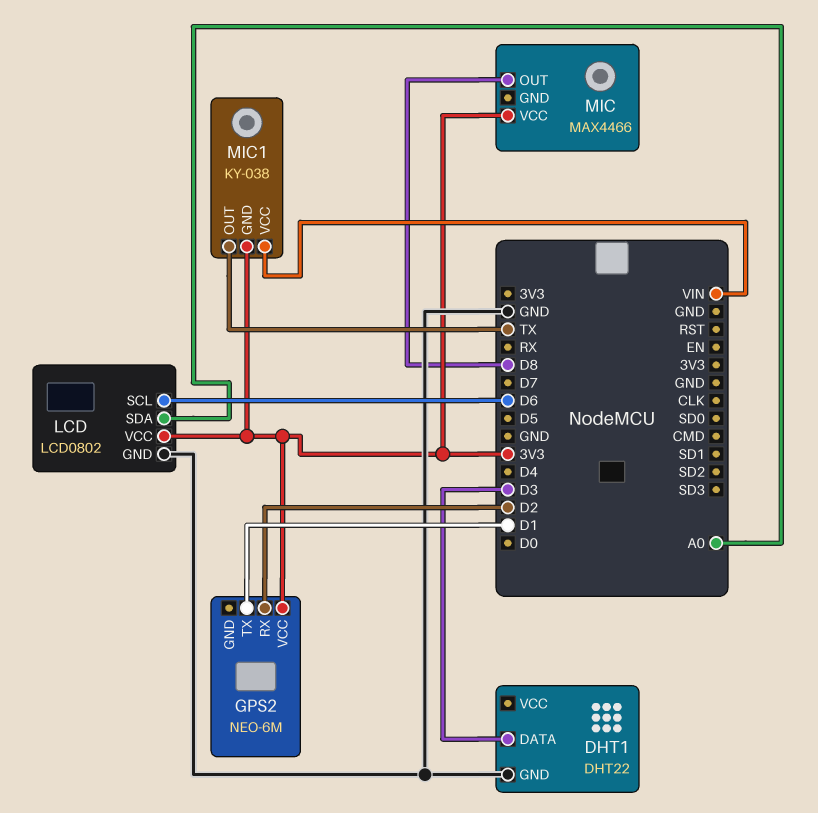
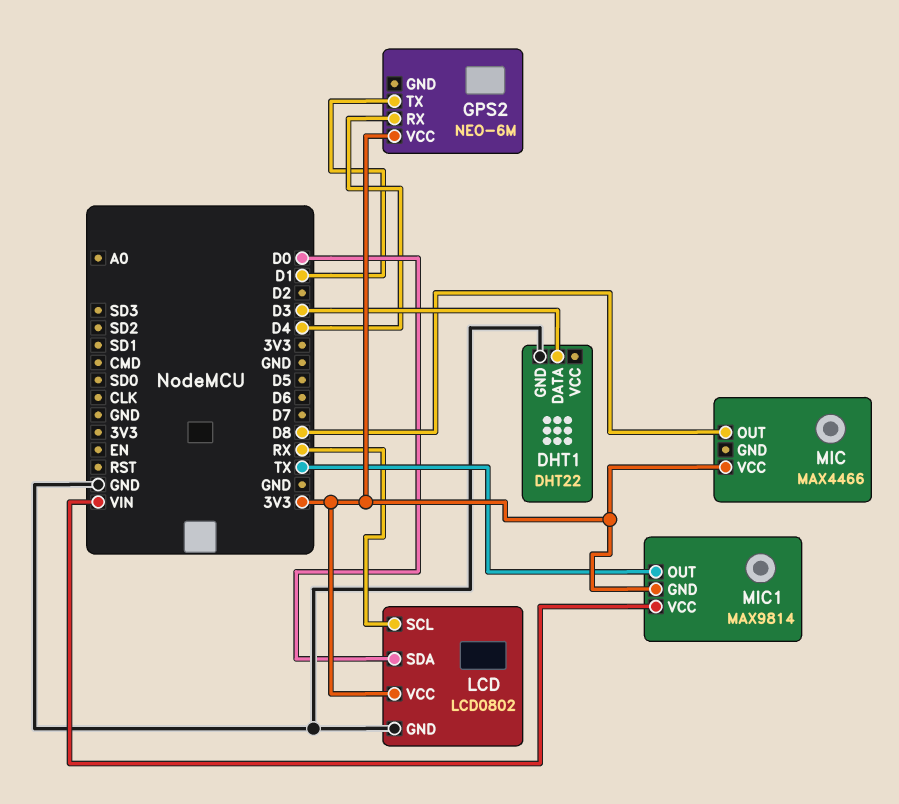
GPS2 pin RX: D2 -> D4
LCD pin SCL: D6 -> RX
LCD pin SDA: A0 -> D0
MIC1: KY-038 -> MAX9814

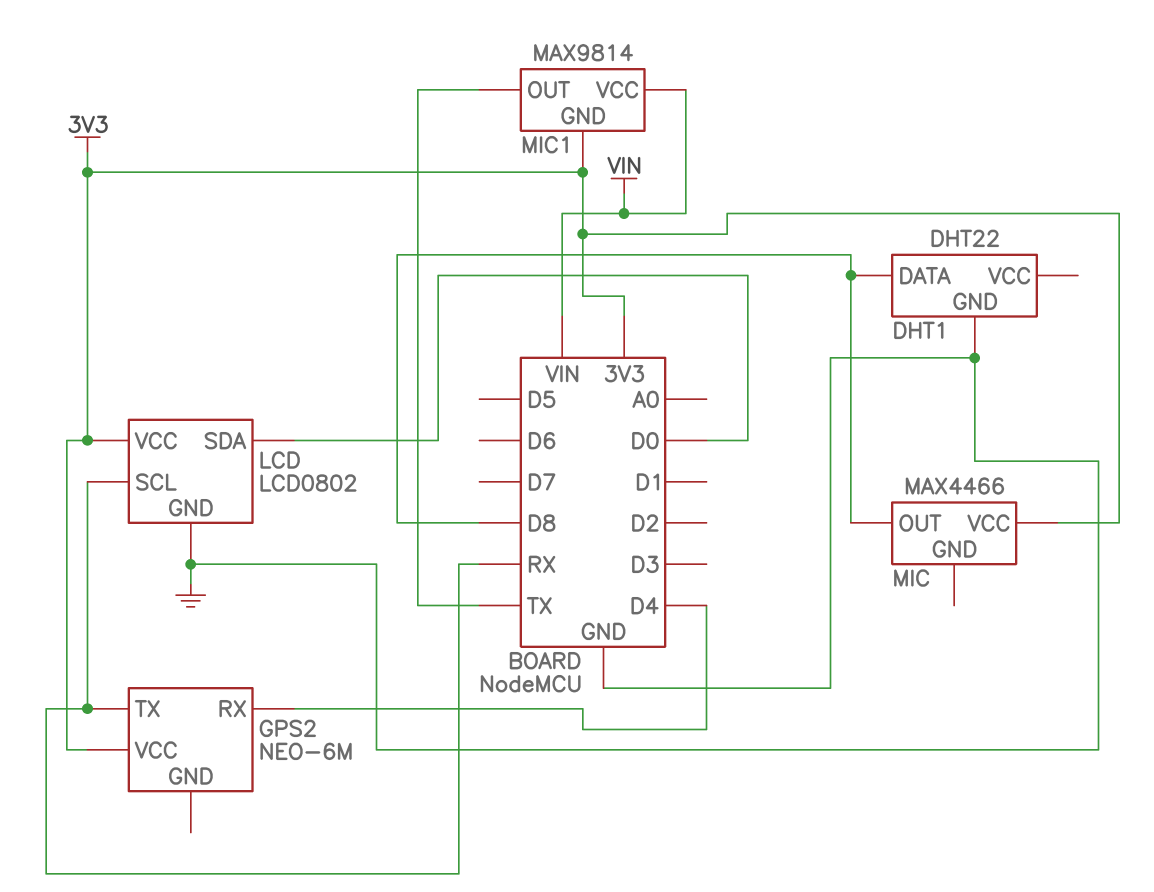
DHT1 pin DATA: D3 -> D8
GPS2 pin TX: D1 -> RX

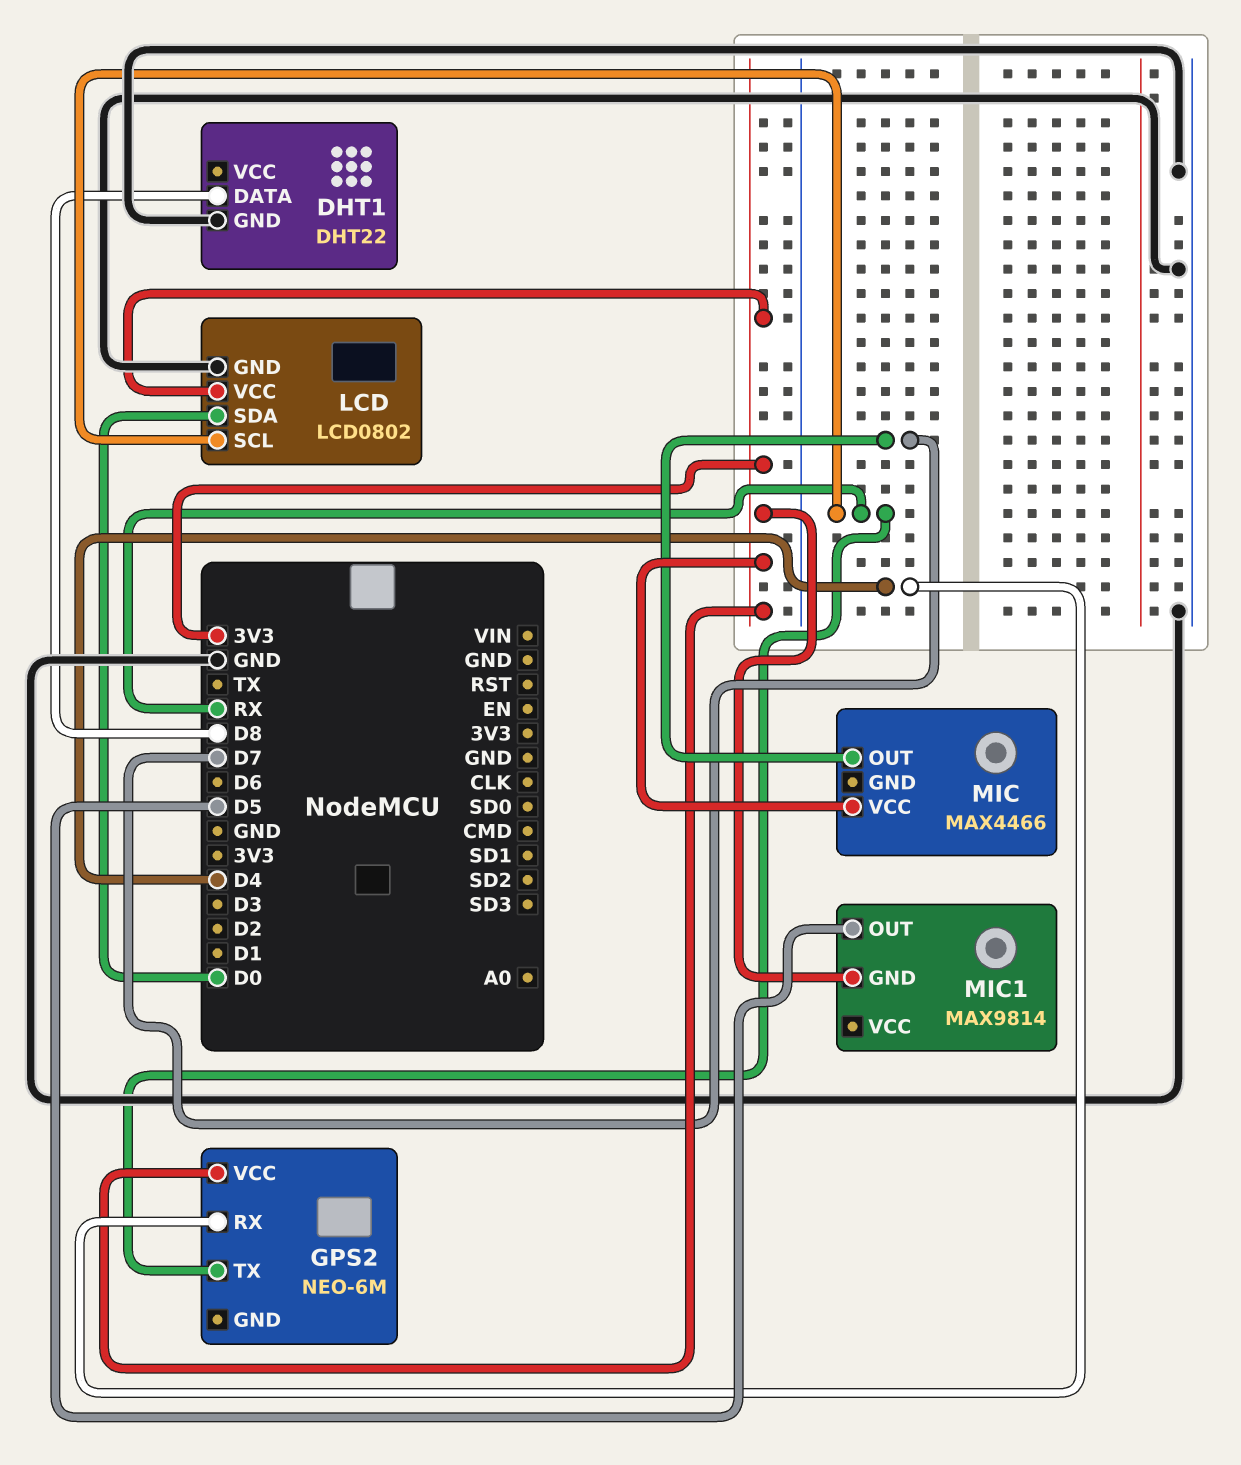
MIC pin OUT: D8 -> D7
MIC1 pin OUT: TX -> D5
MIC1 pin VCC: VIN -> none

